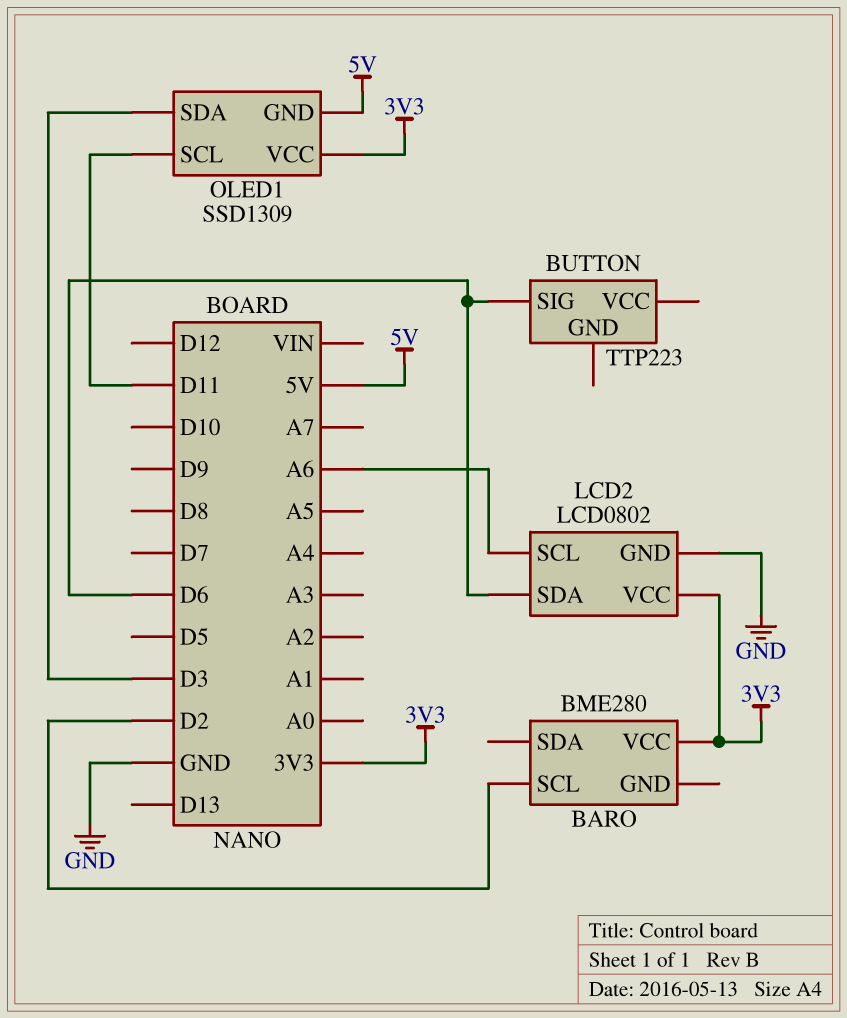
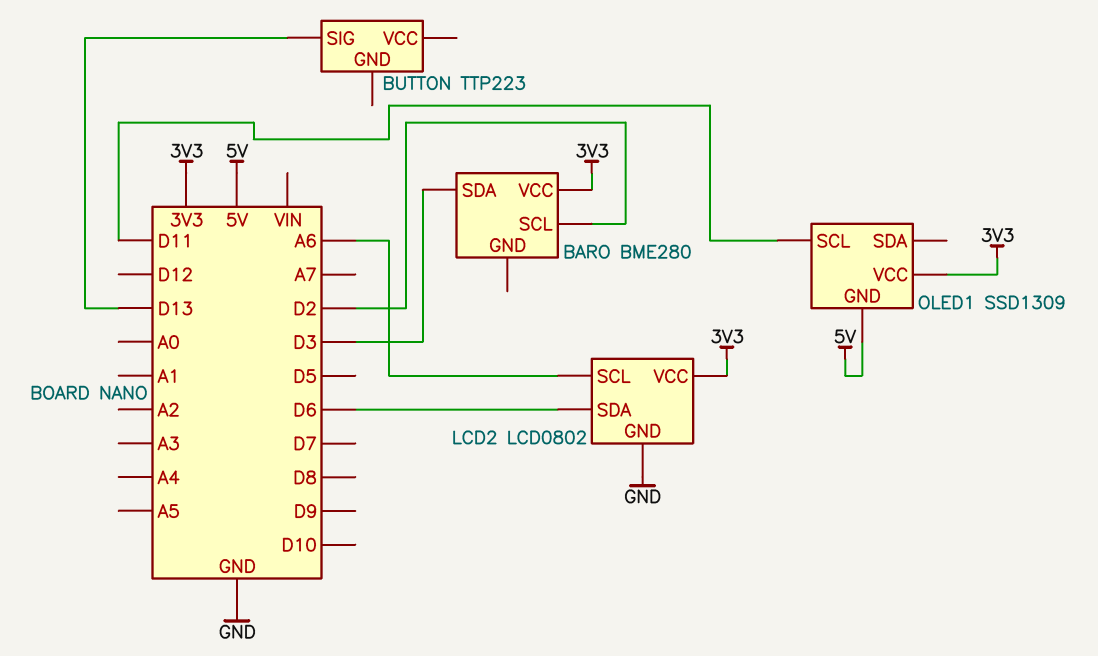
BARO pin SDA: none -> D3
BUTTON pin SIG: D6 -> D13
OLED1 pin SDA: D3 -> none

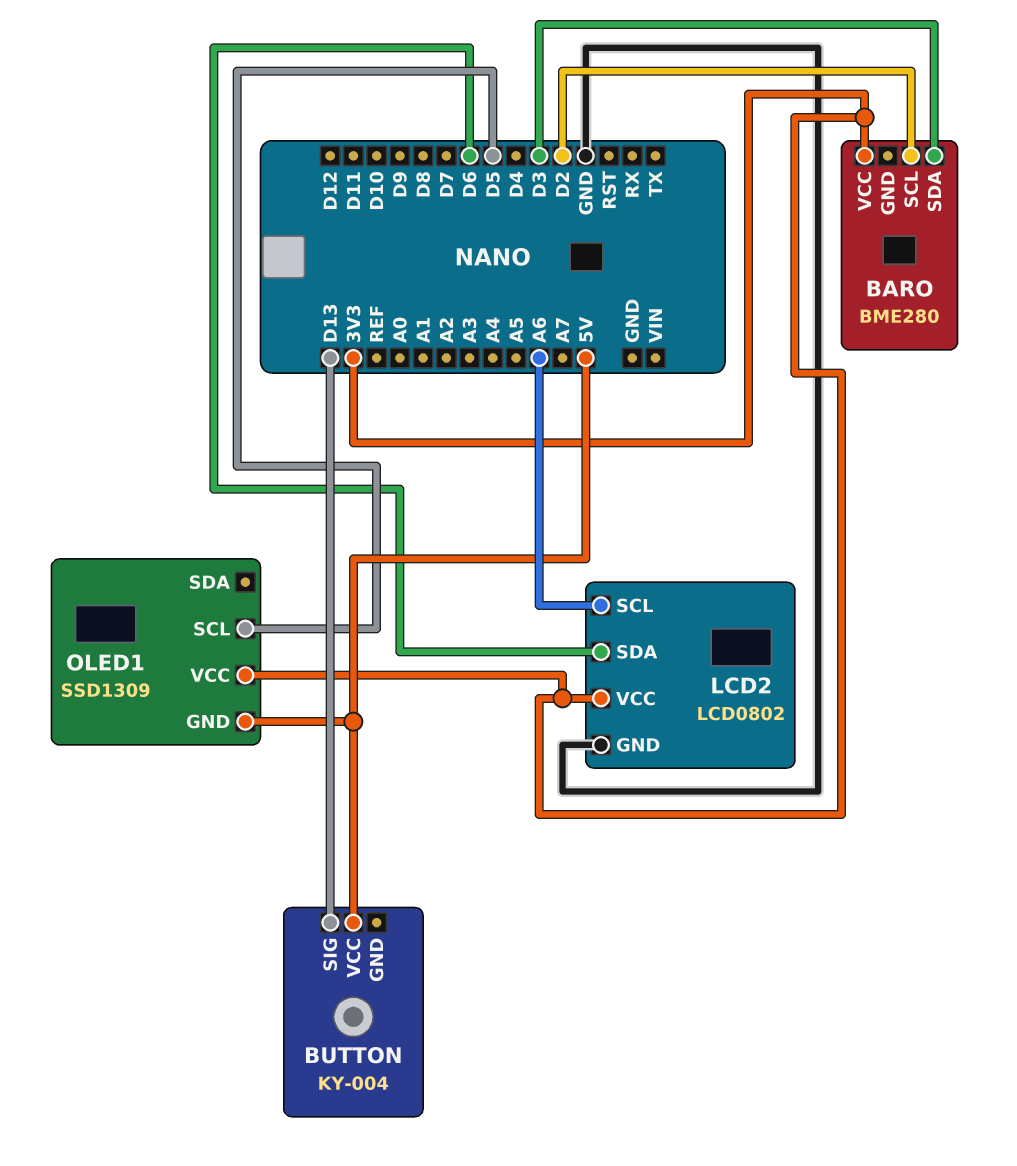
BUTTON: TTP223 -> KY-004
BUTTON pin VCC: none -> 5V
OLED1 pin SCL: D11 -> D5

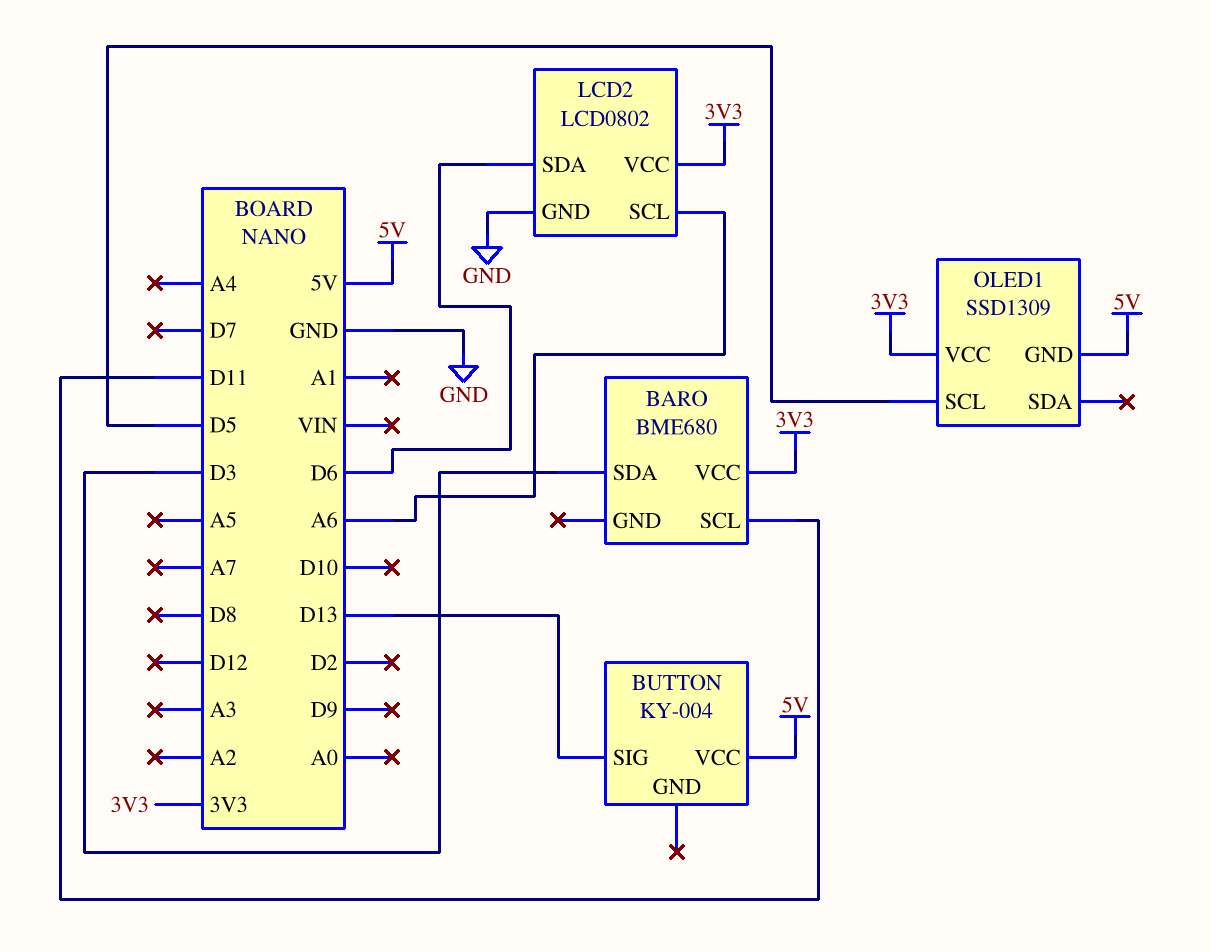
BARO: BME280 -> BME680
BARO pin SCL: D2 -> D11

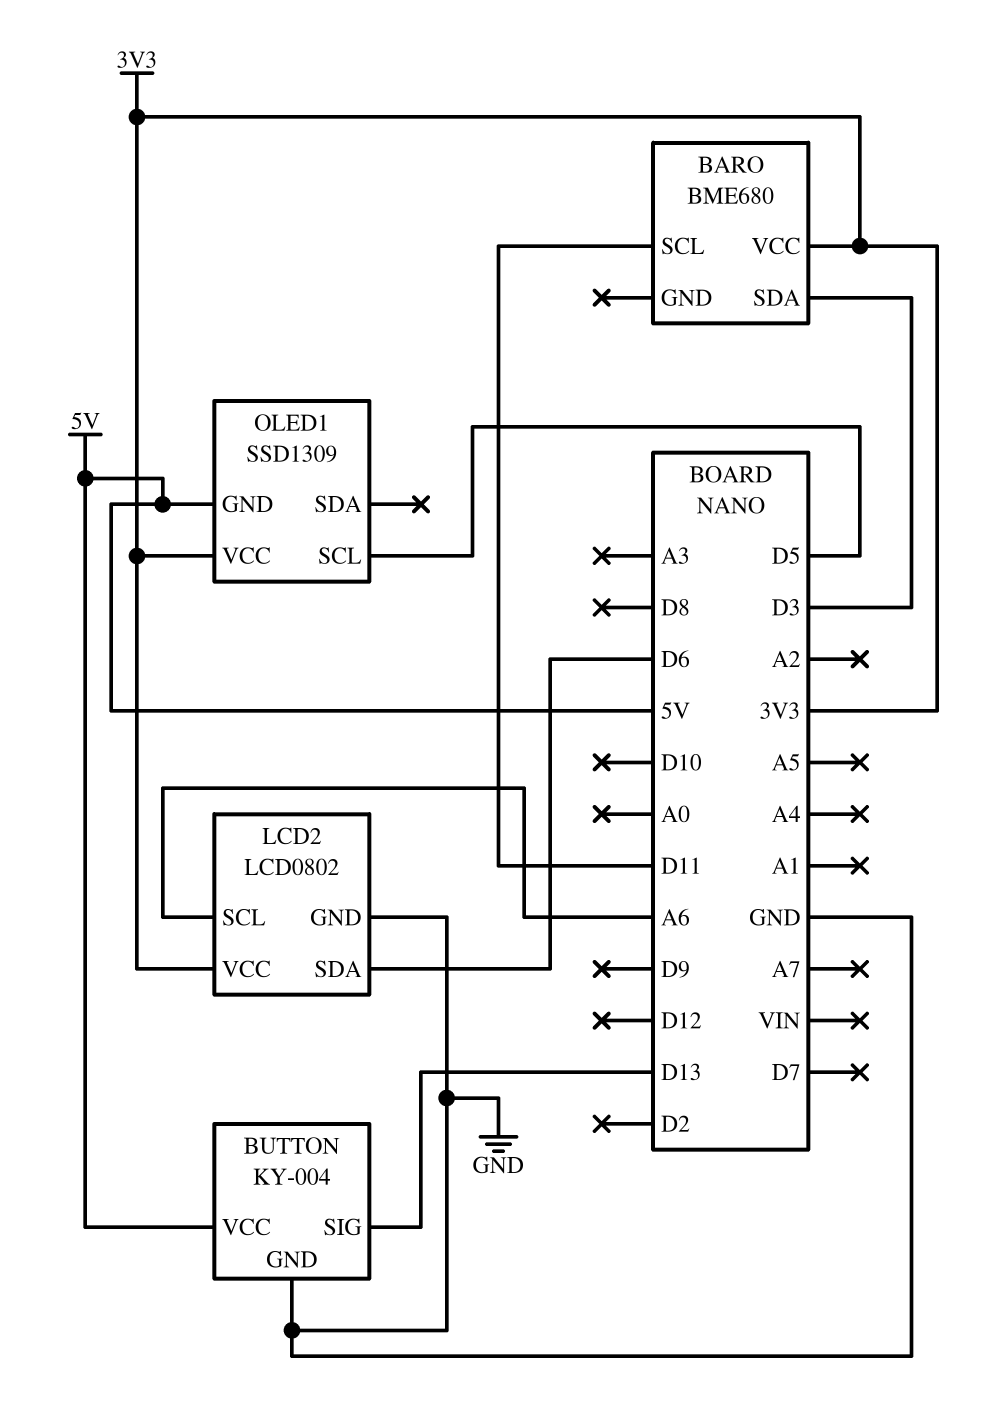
BUTTON pin GND: none -> GND

